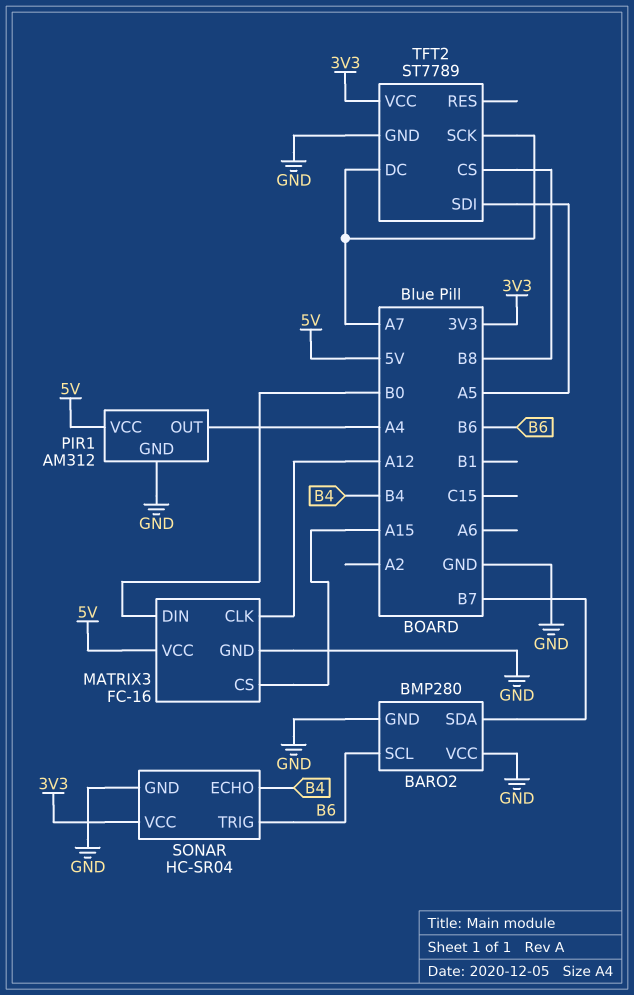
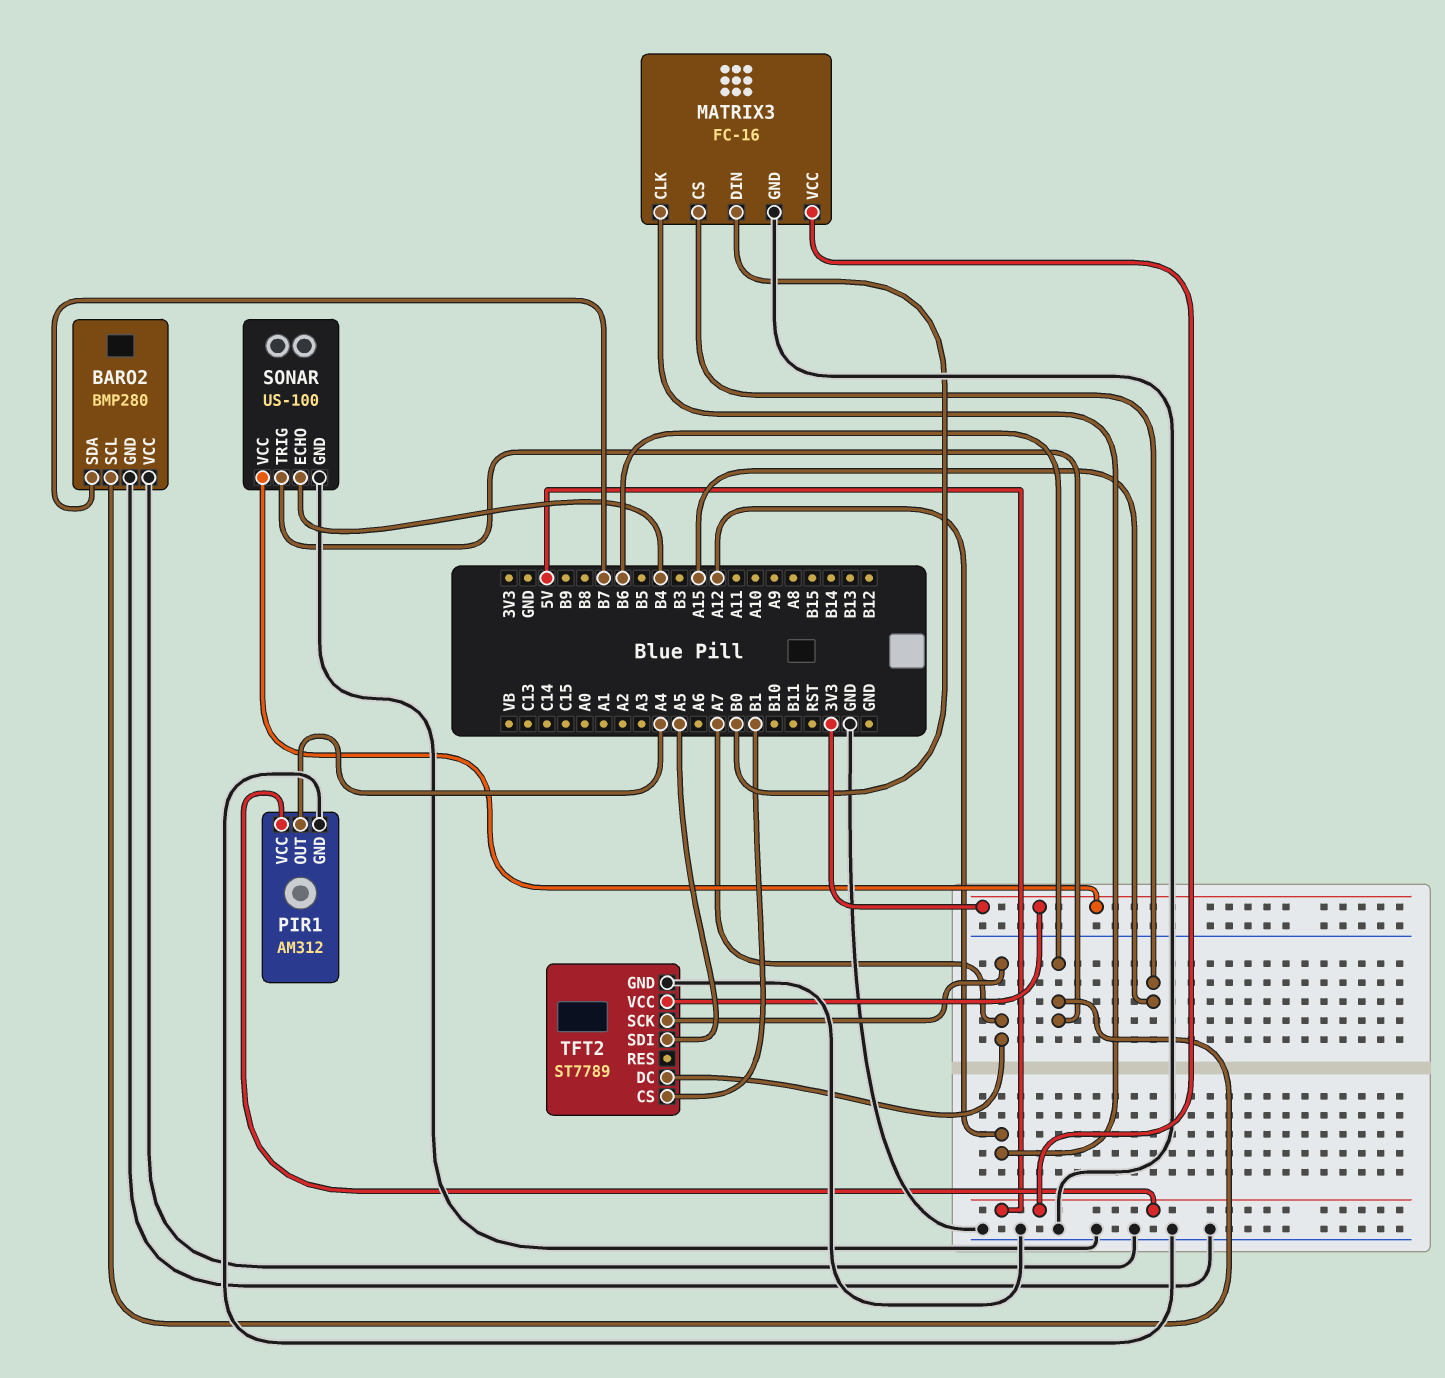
SONAR: HC-SR04 -> US-100
TFT2 pin CS: B8 -> B1

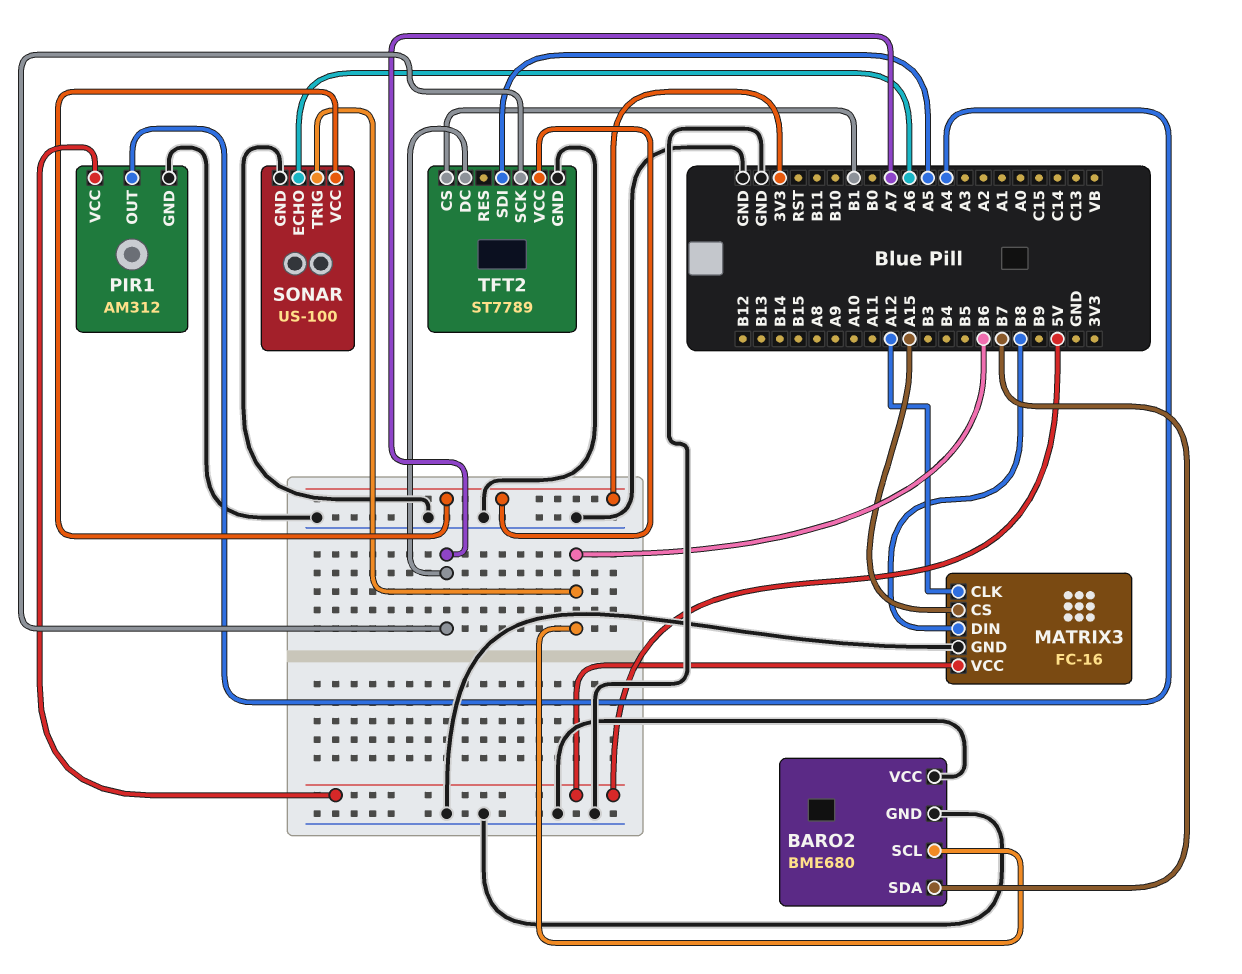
BARO2: BMP280 -> BME680
MATRIX3 pin DIN: B0 -> B8
SONAR pin ECHO: B4 -> A6

